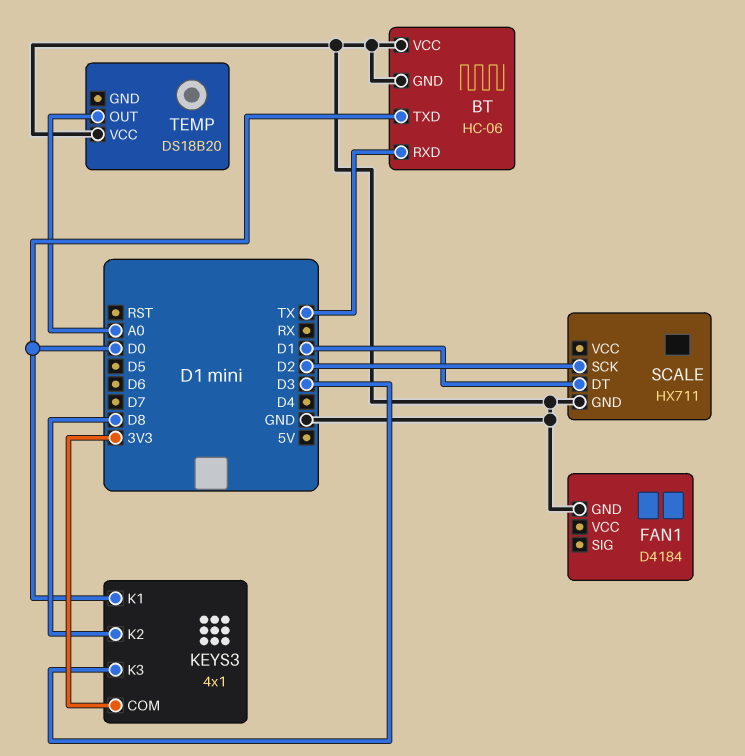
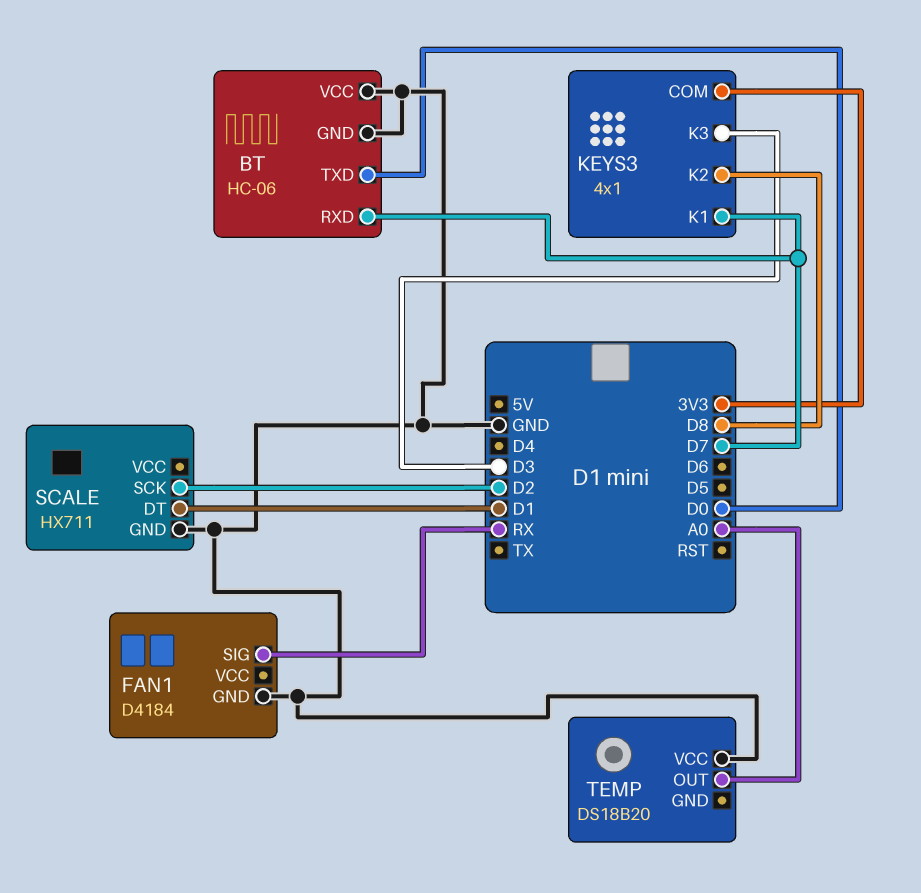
BT pin RXD: TX -> D7
FAN1 pin SIG: none -> RX
KEYS3 pin K1: D0 -> D7

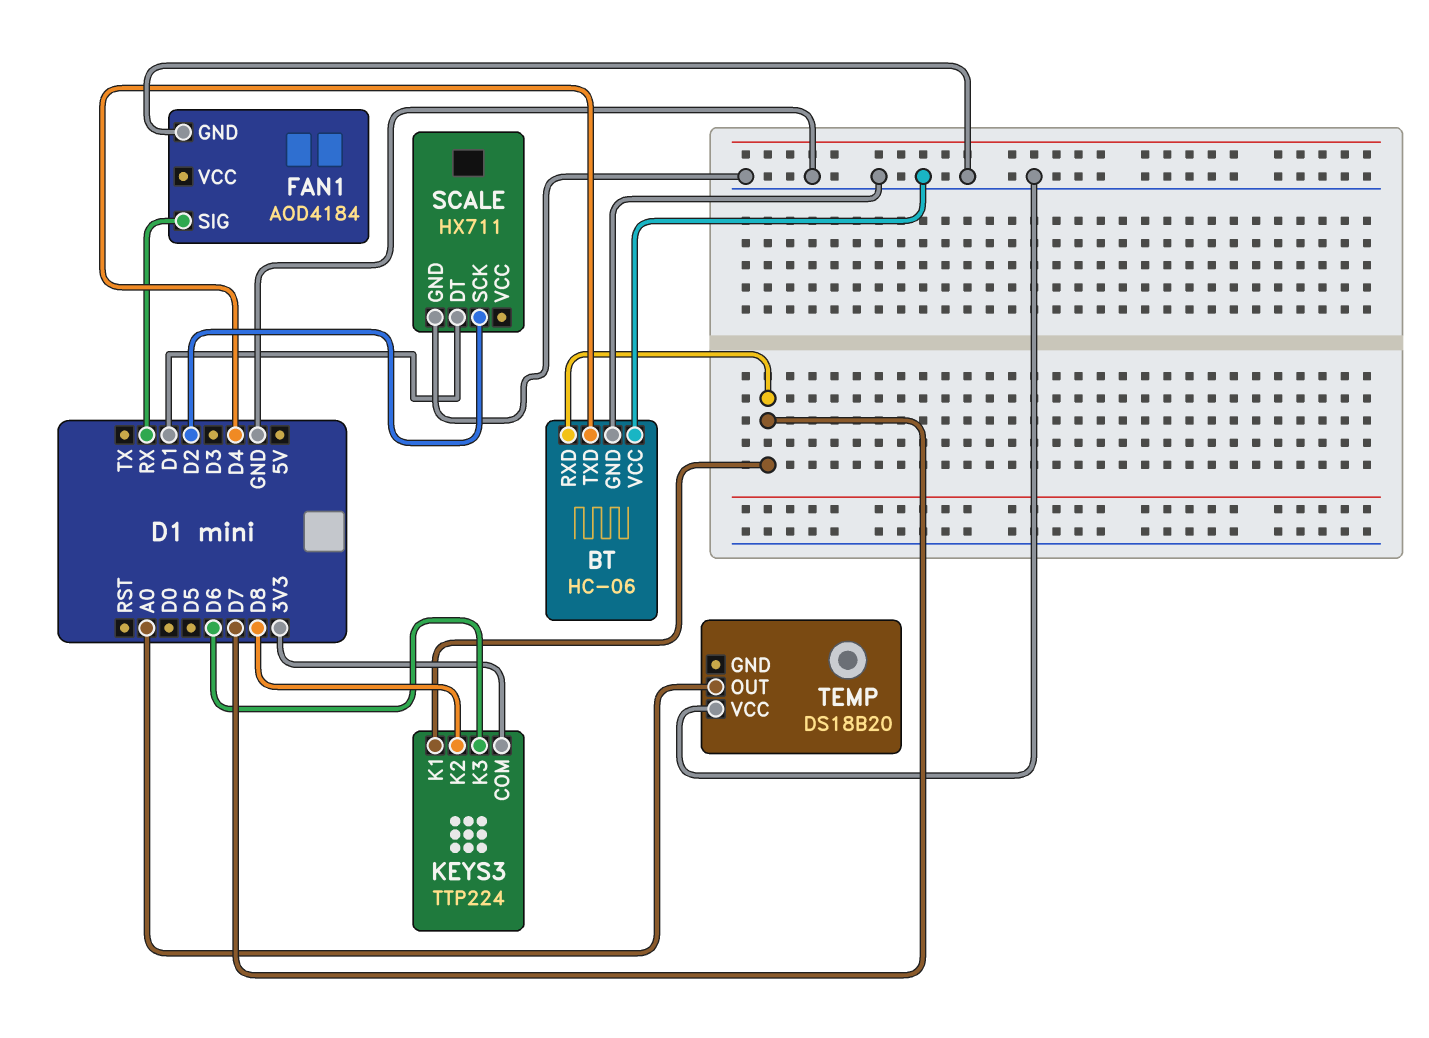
BT pin TXD: D0 -> D4
FAN1: D4184 -> AOD4184
KEYS3: 4x1 -> TTP224
KEYS3 pin K3: D3 -> D6

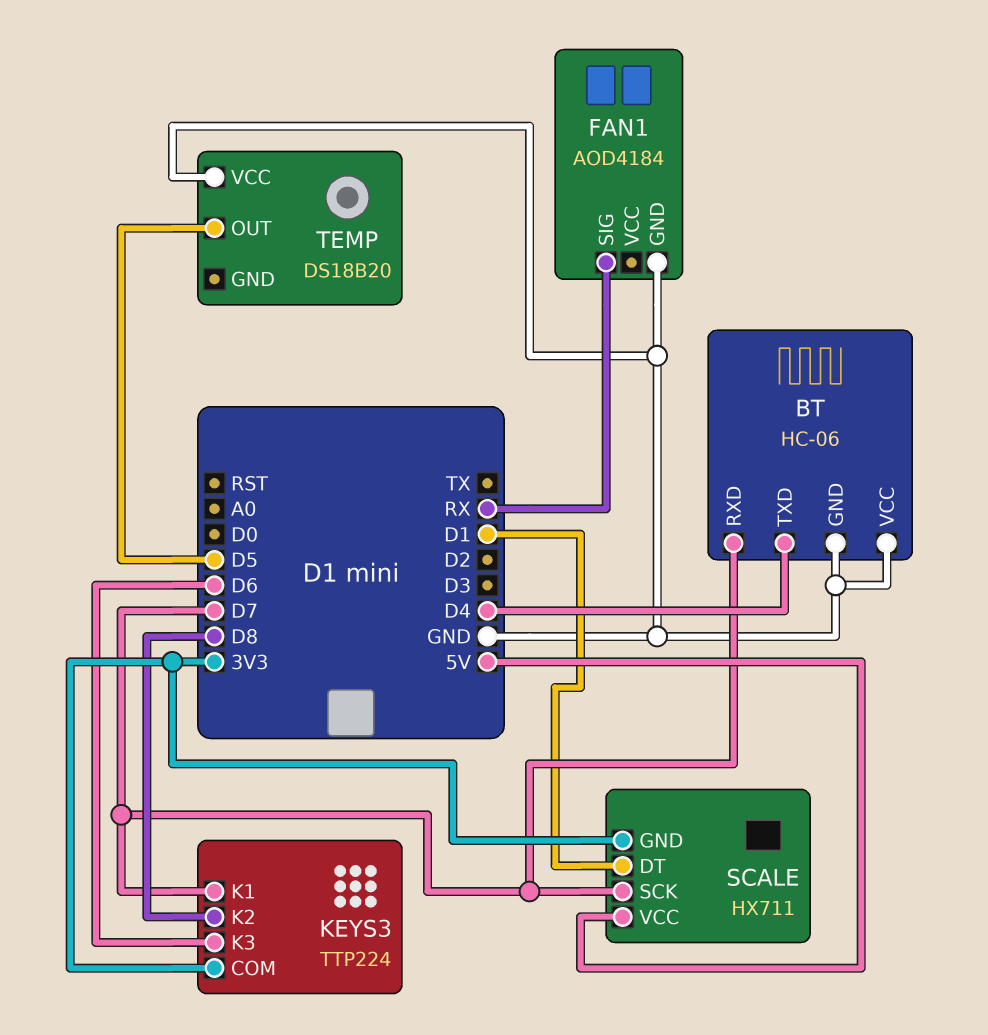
SCALE pin GND: GND -> 3V3
SCALE pin SCK: D2 -> D7
SCALE pin VCC: none -> 5V
TEMP pin OUT: A0 -> D5

